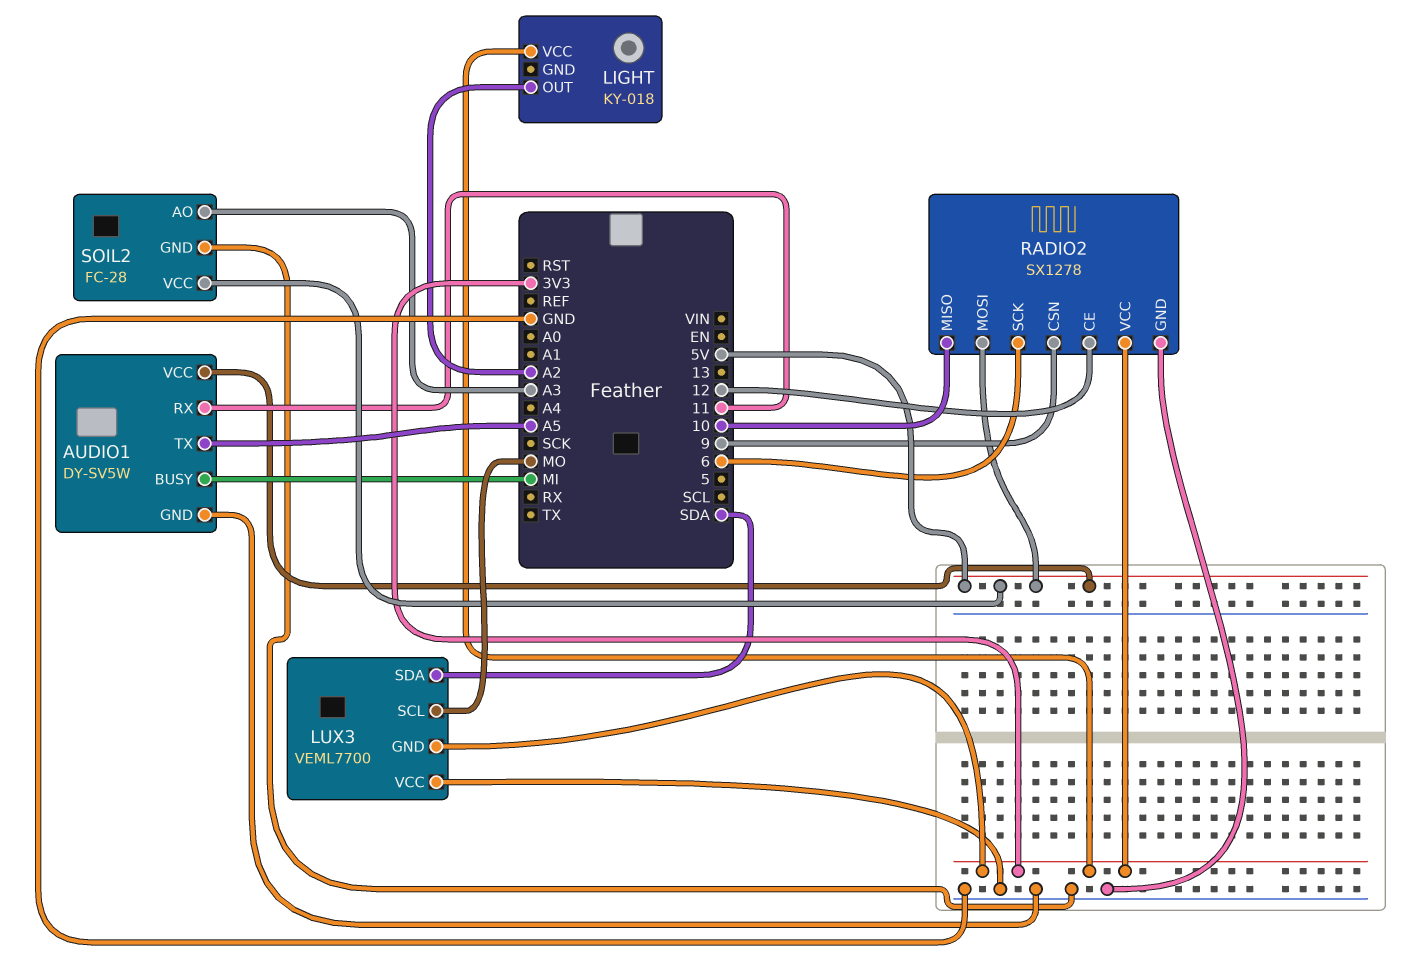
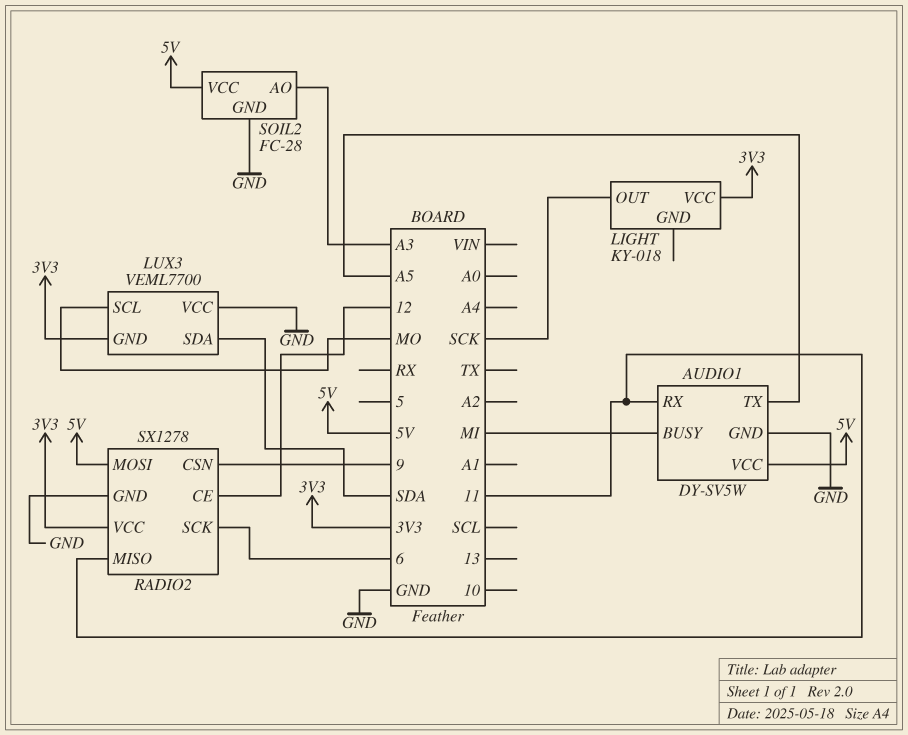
LIGHT pin OUT: A2 -> SCK
RADIO2 pin MISO: 10 -> 11

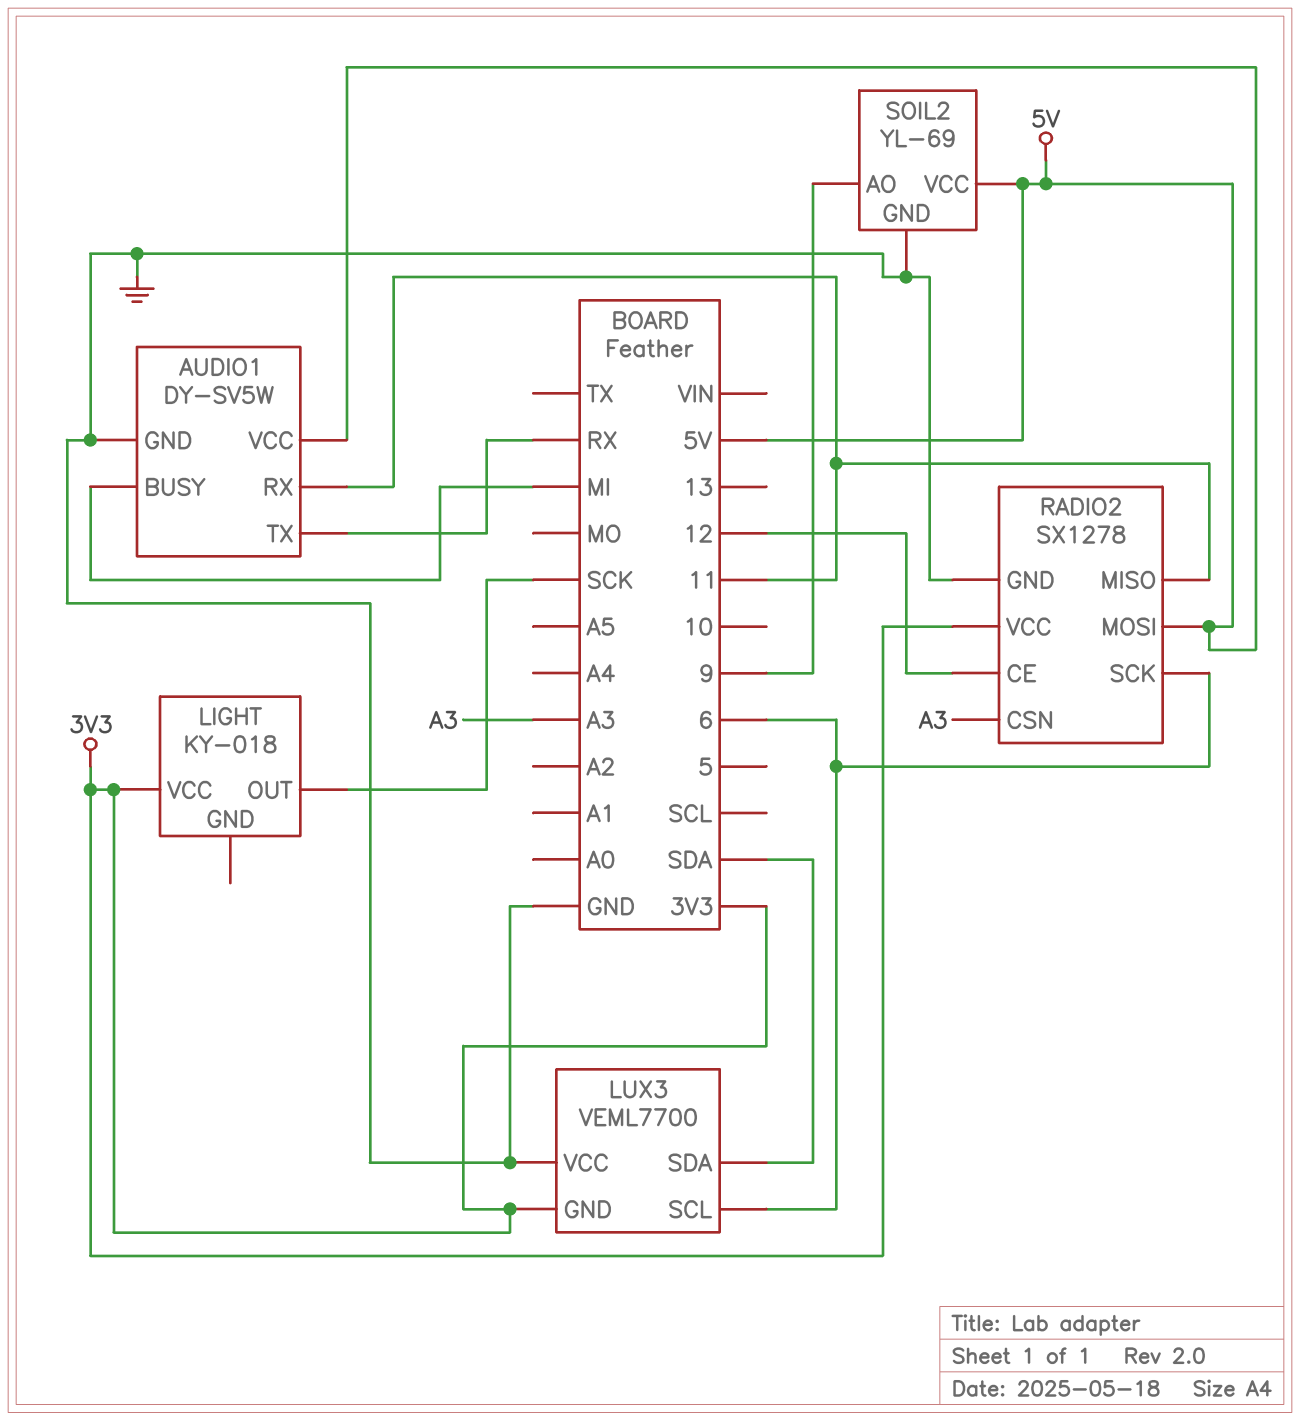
AUDIO1 pin TX: A5 -> RX
LUX3 pin SCL: MO -> 6
RADIO2 pin CSN: 9 -> A3
SOIL2: FC-28 -> YL-69
SOIL2 pin AO: A3 -> 9

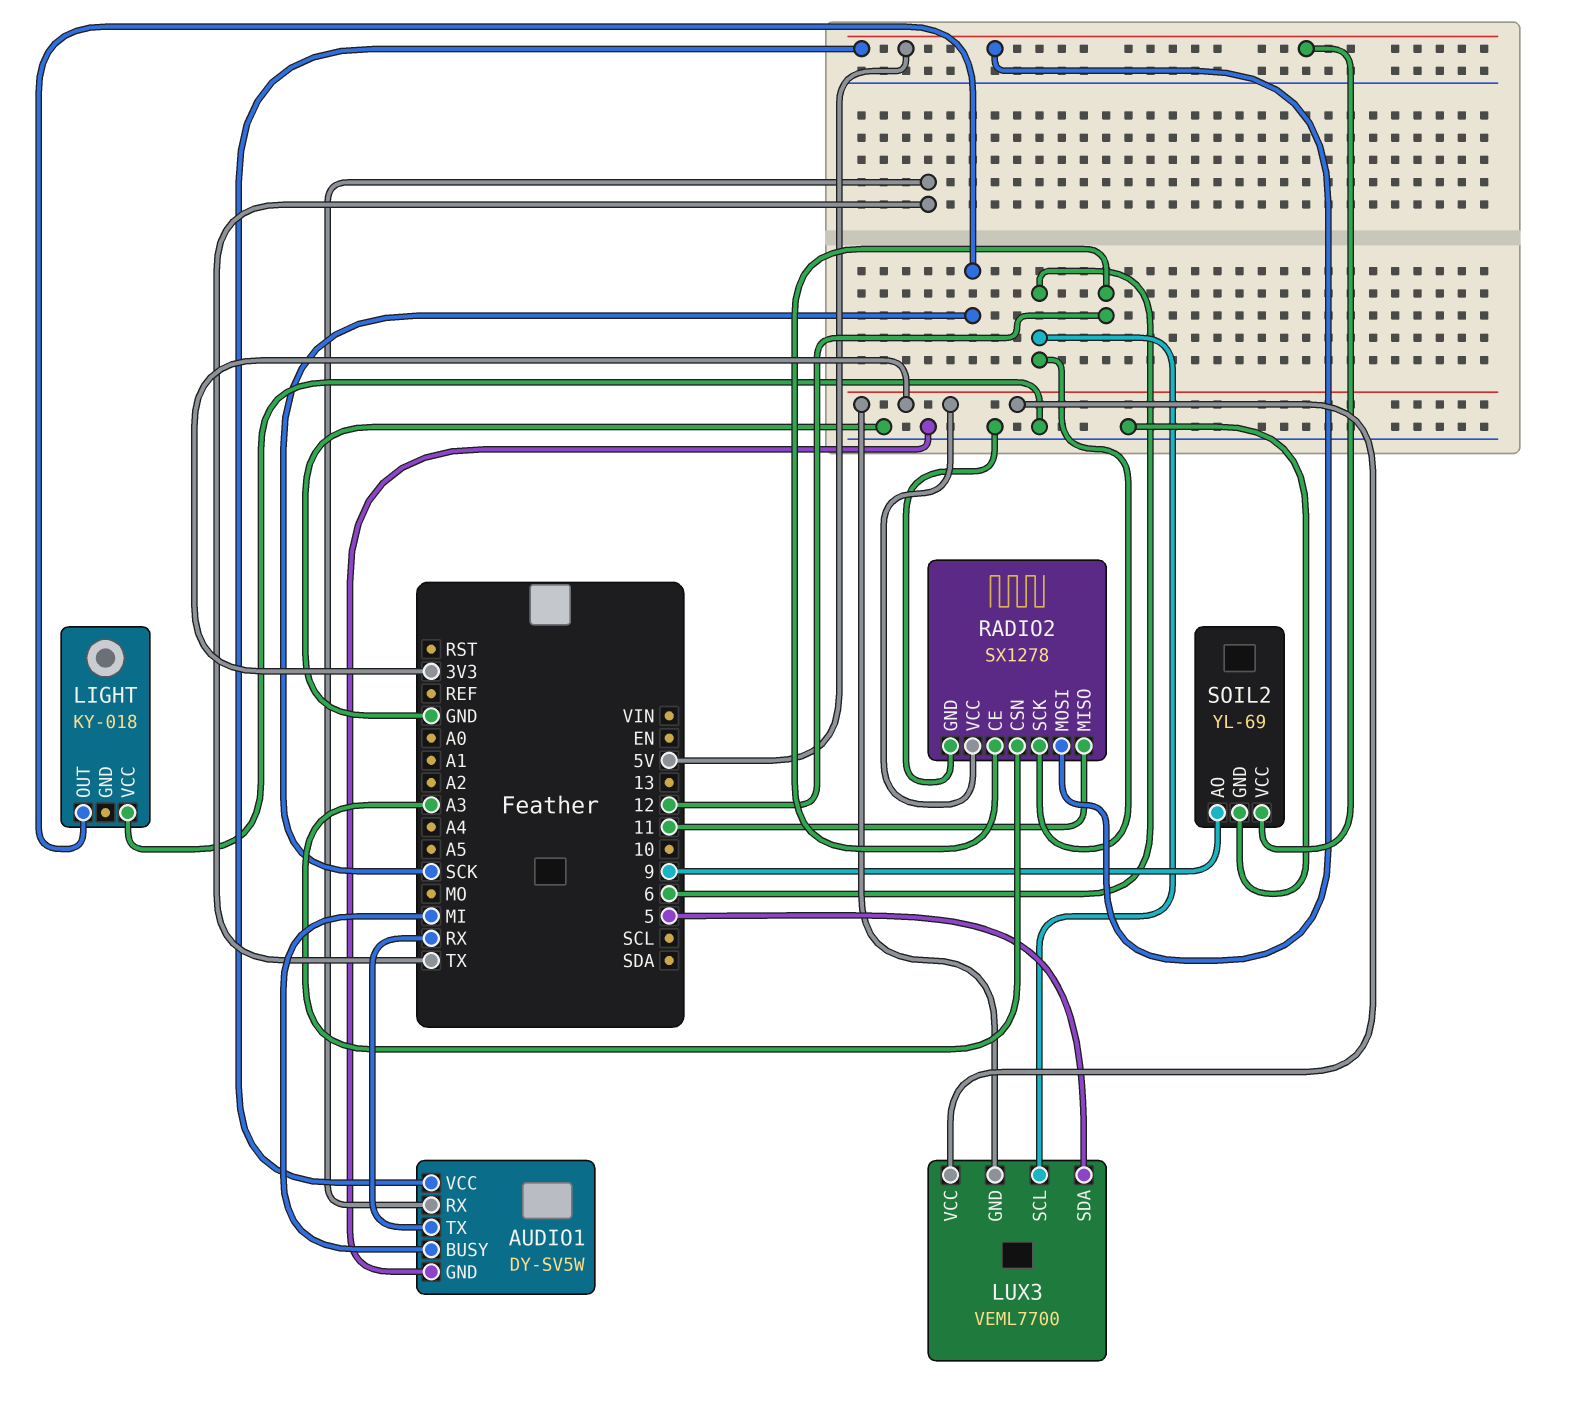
AUDIO1 pin RX: 11 -> TX
LIGHT pin VCC: 3V3 -> GND
LUX3 pin SDA: SDA -> 5
LUX3 pin VCC: GND -> 3V3

